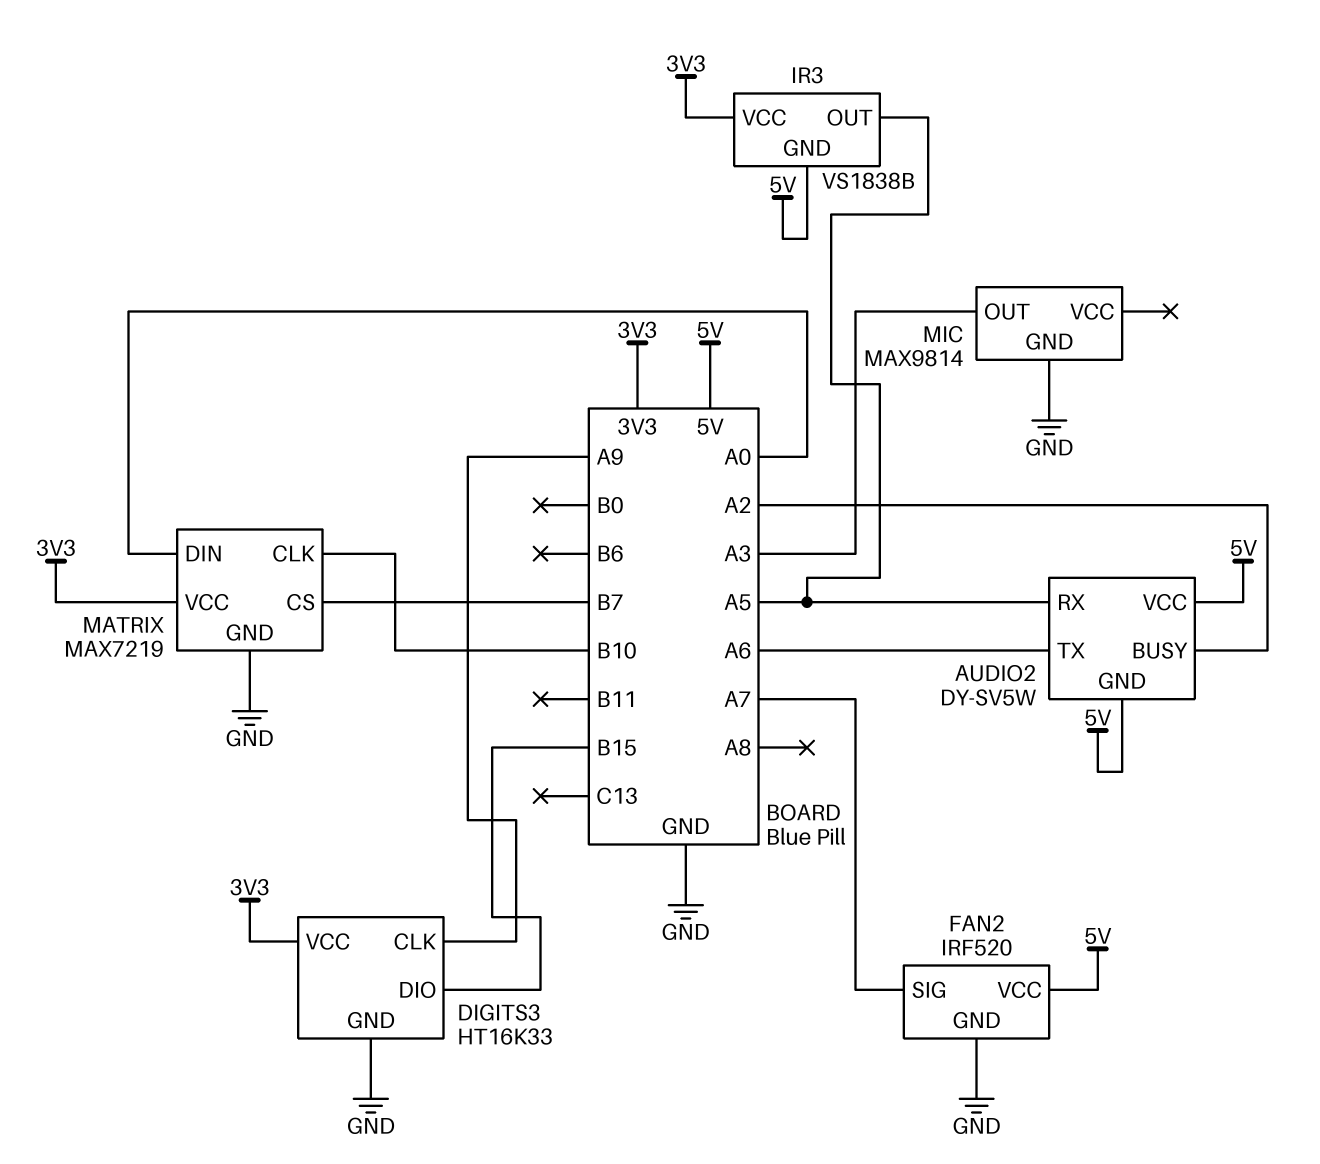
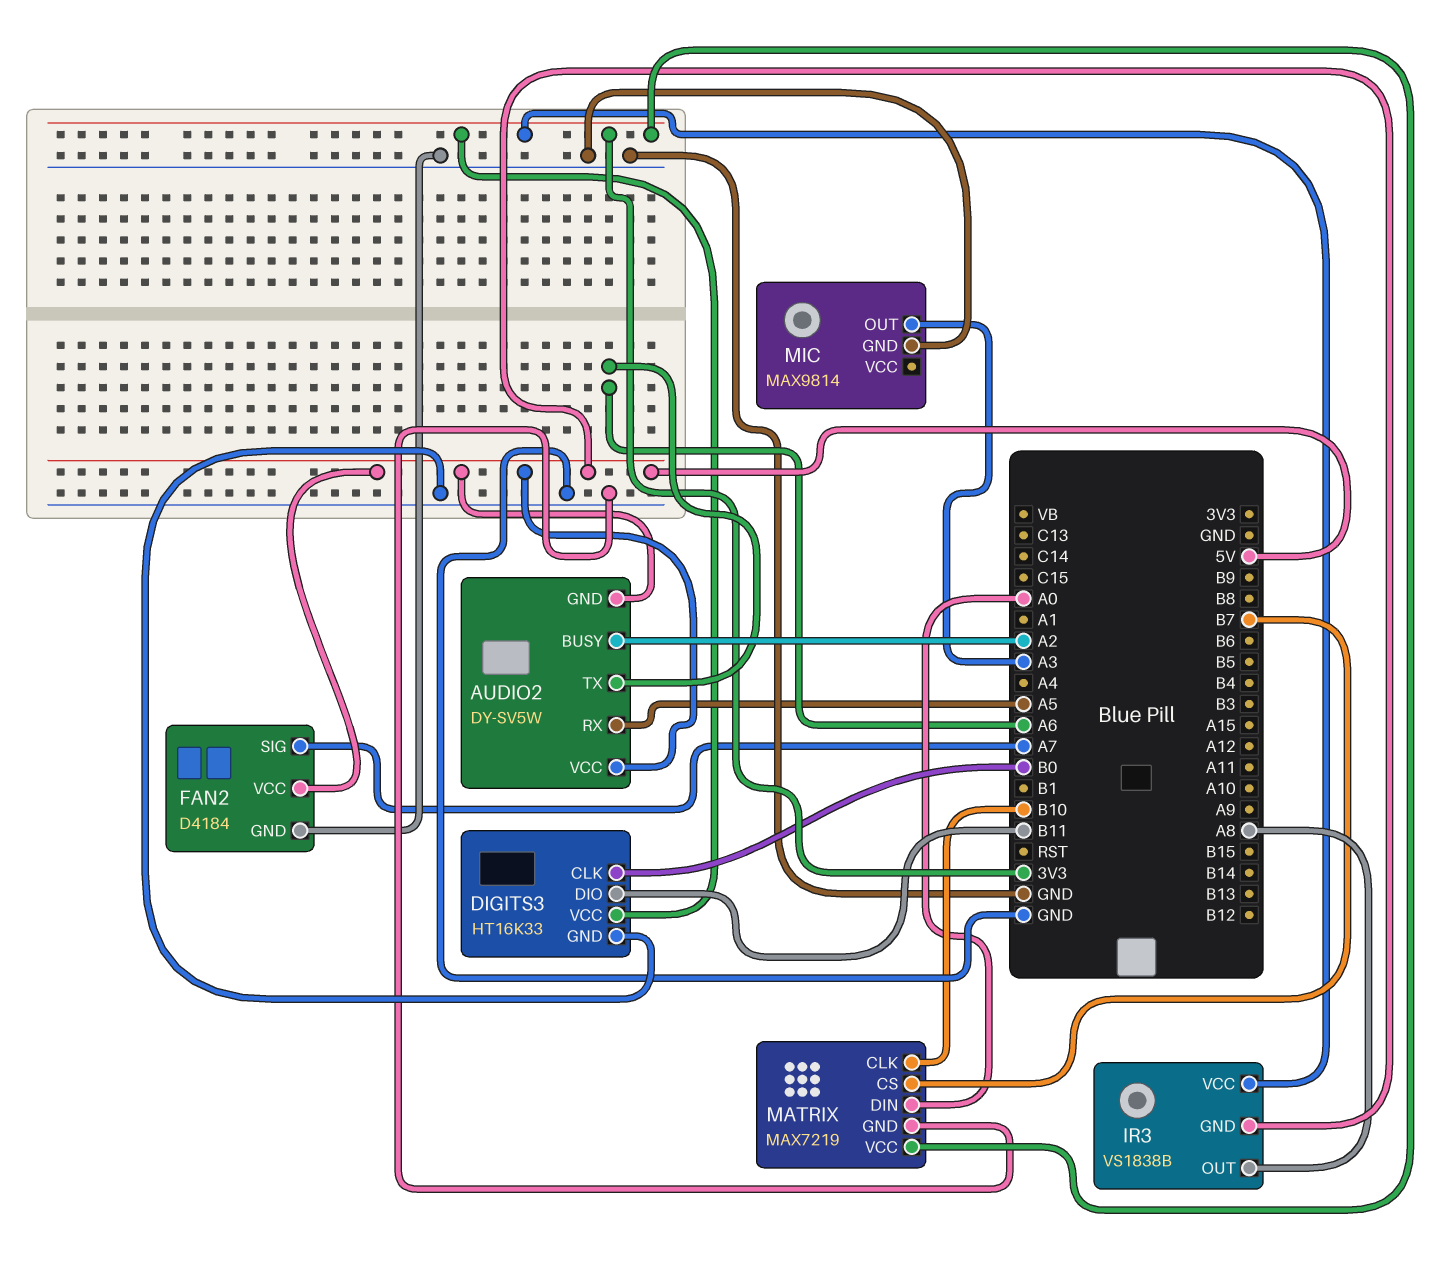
DIGITS3 pin CLK: A9 -> B0
DIGITS3 pin DIO: B15 -> B11
FAN2: IRF520 -> D4184
IR3 pin OUT: A5 -> A8

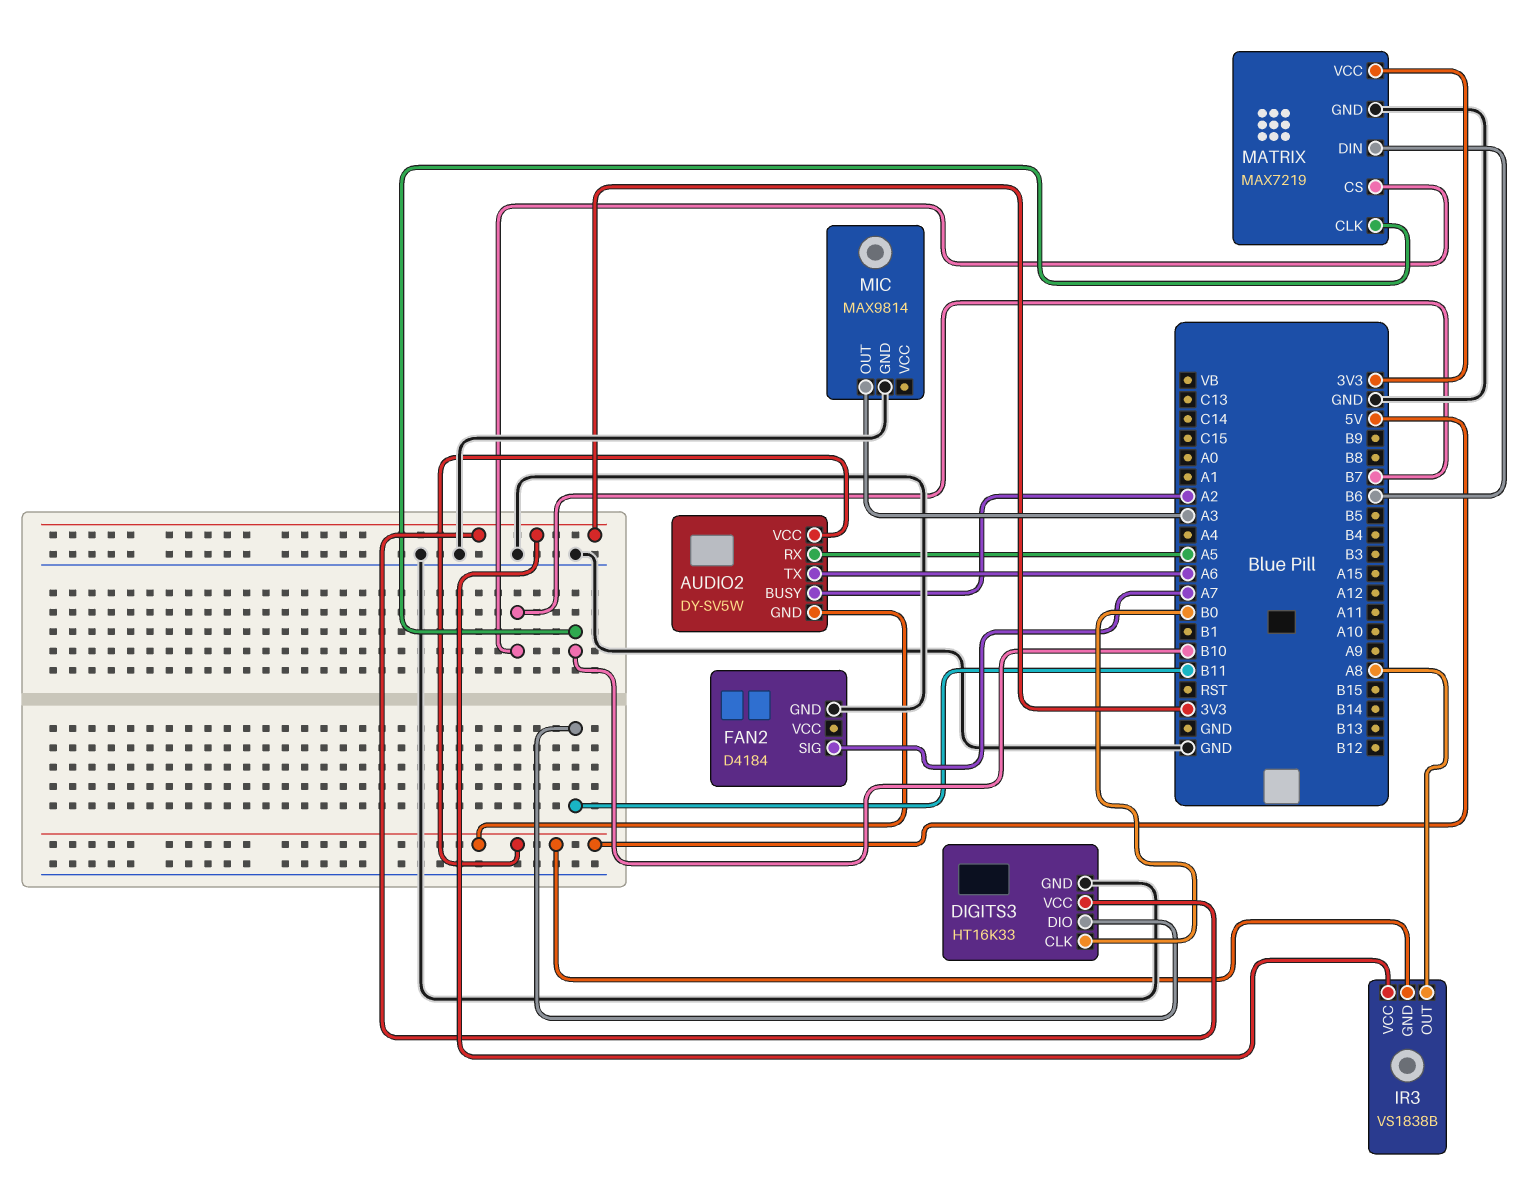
FAN2 pin VCC: 5V -> none
MATRIX pin DIN: A0 -> B6

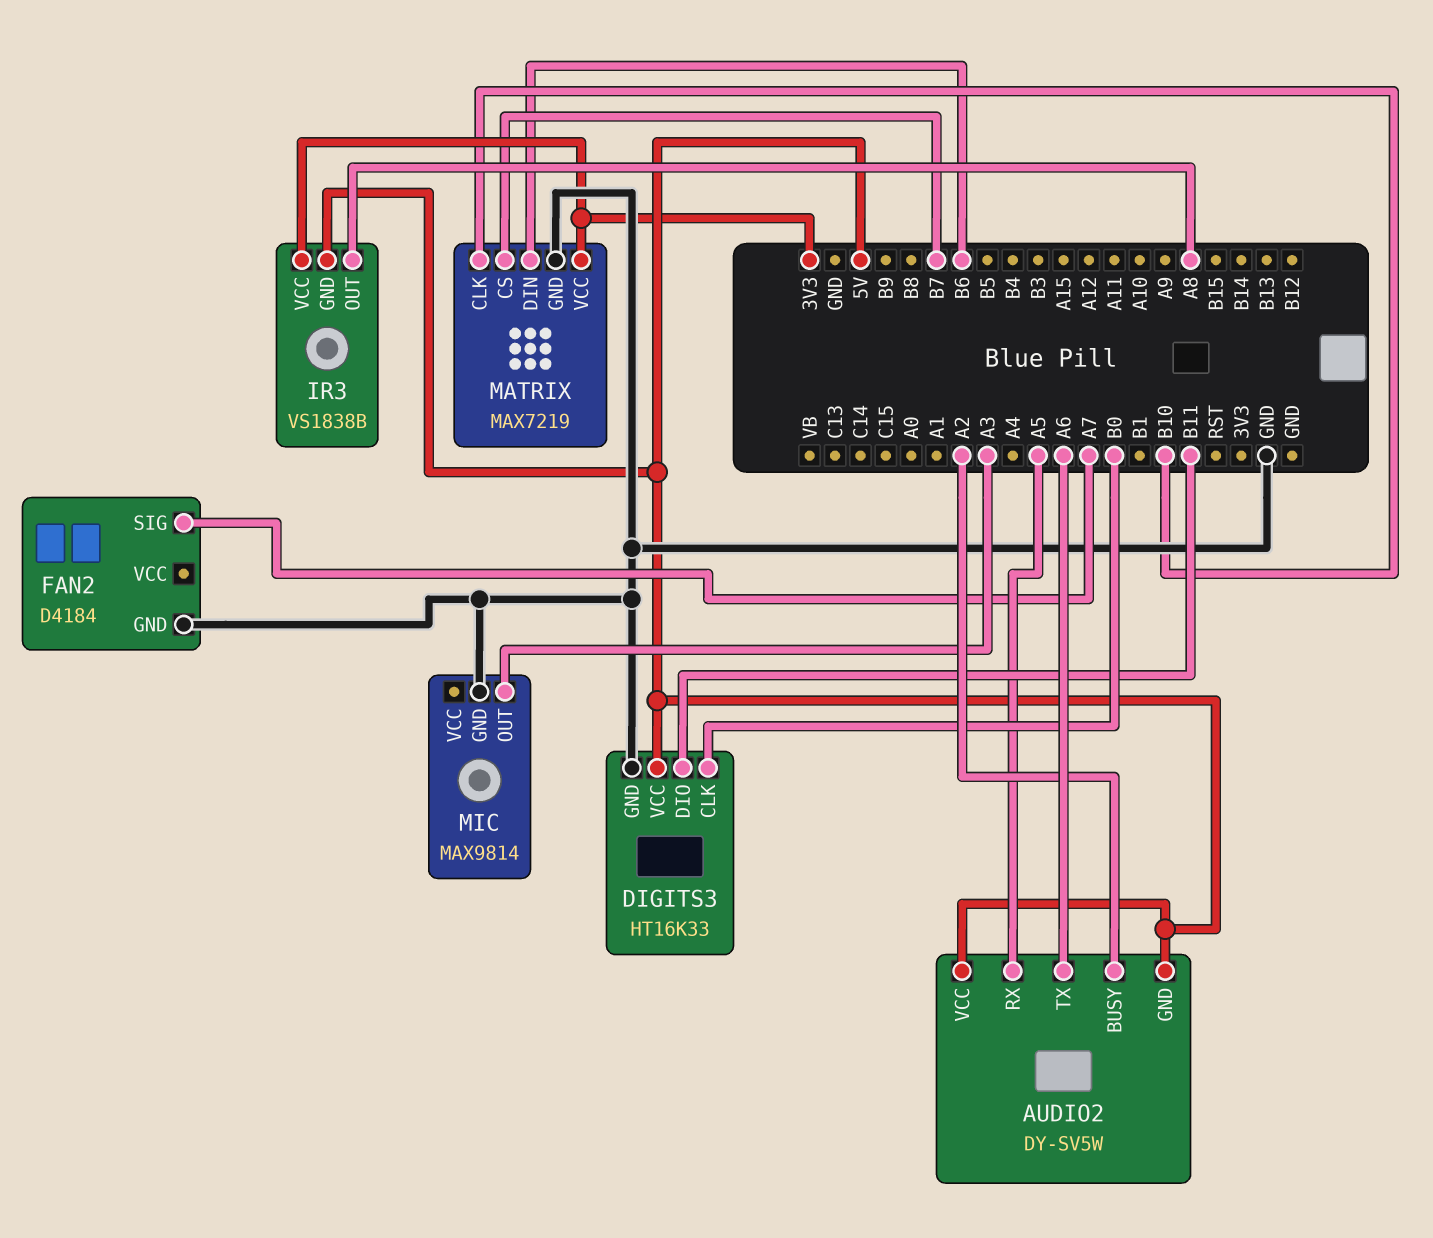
DIGITS3 pin VCC: 3V3 -> 5V

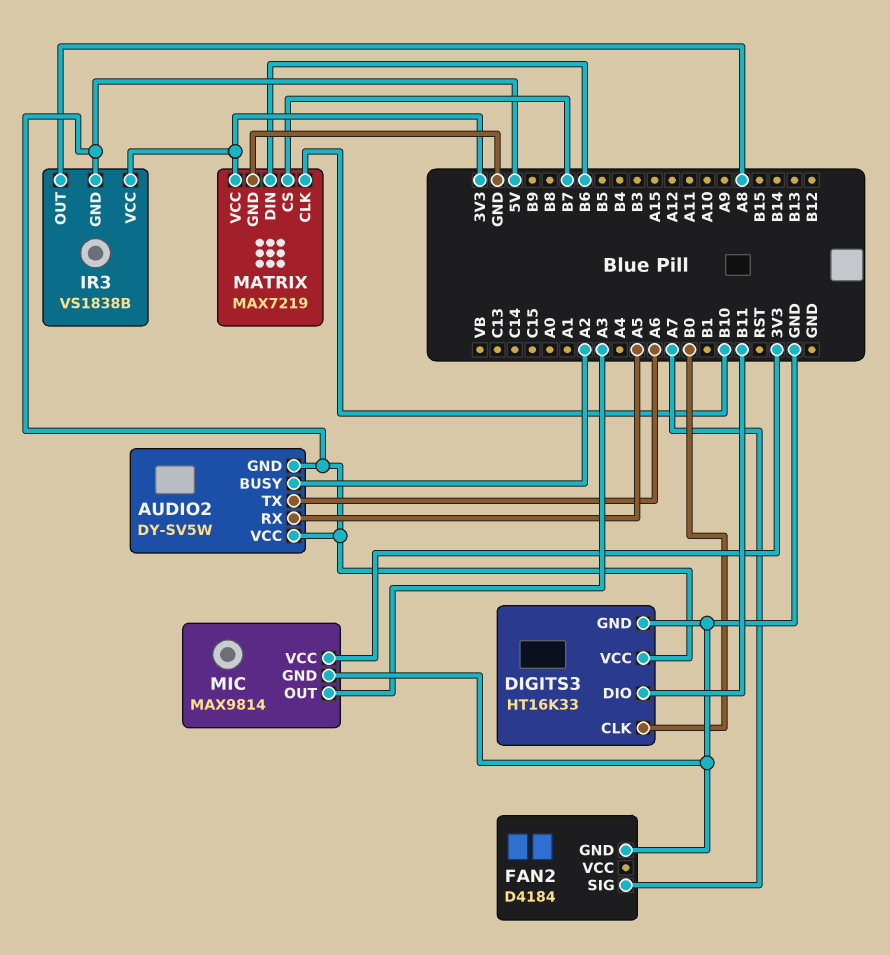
MIC pin VCC: none -> 3V3

